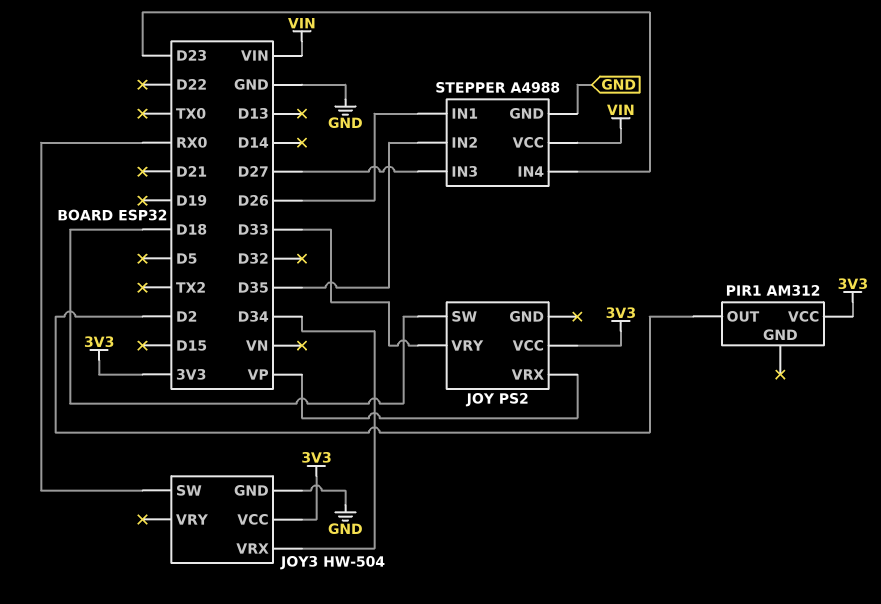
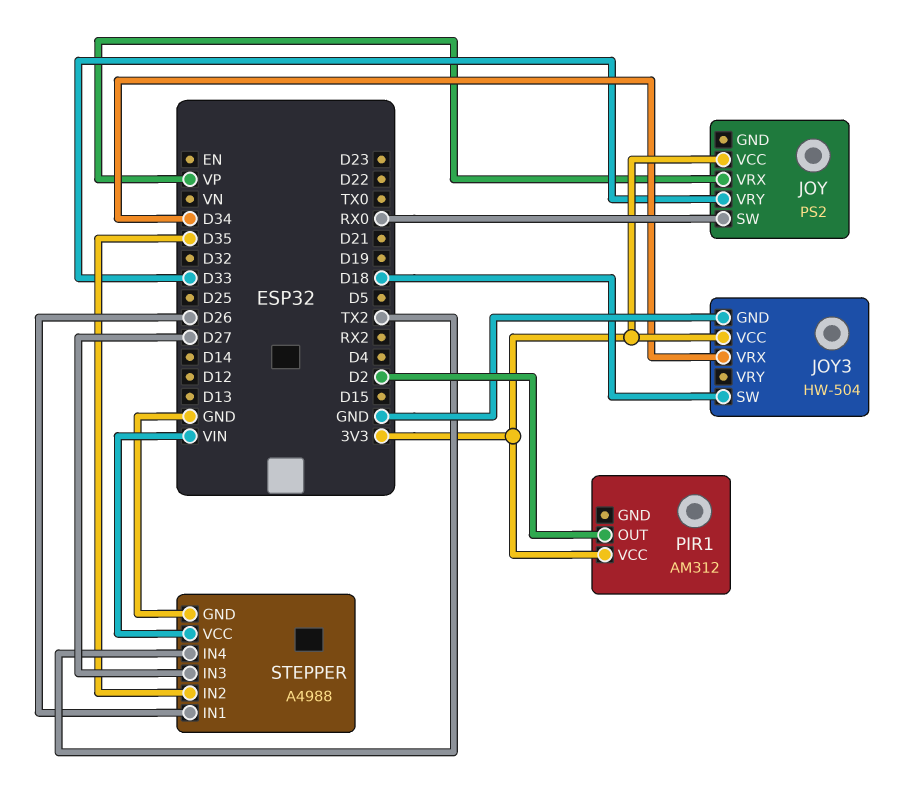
JOY pin SW: D18 -> RX0
JOY3 pin SW: RX0 -> D18
STEPPER pin IN4: D23 -> TX2

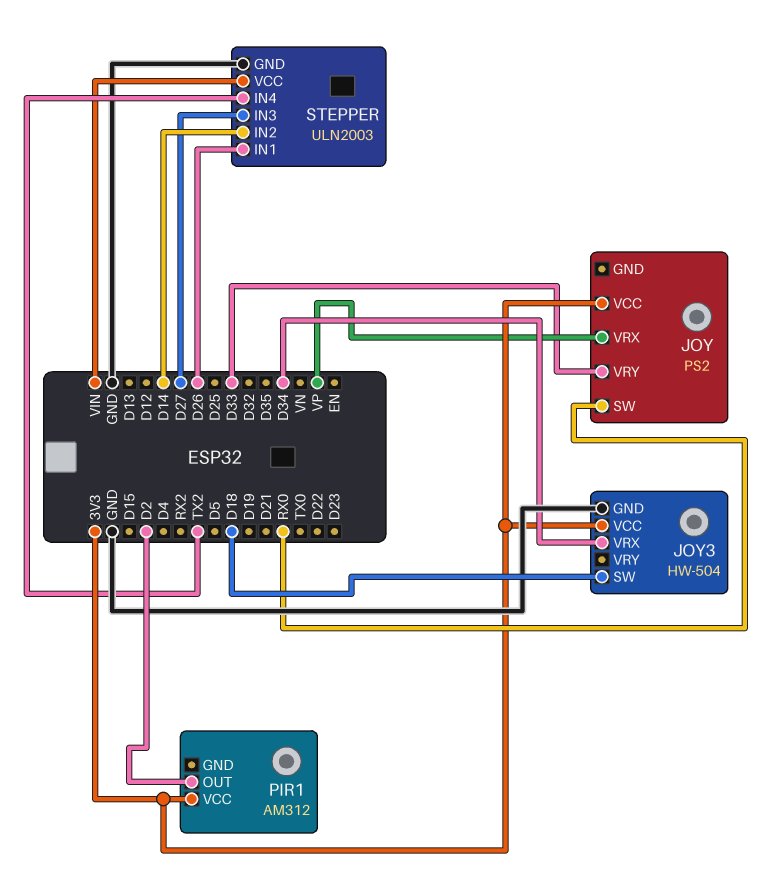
STEPPER: A4988 -> ULN2003
STEPPER pin IN2: D35 -> D14

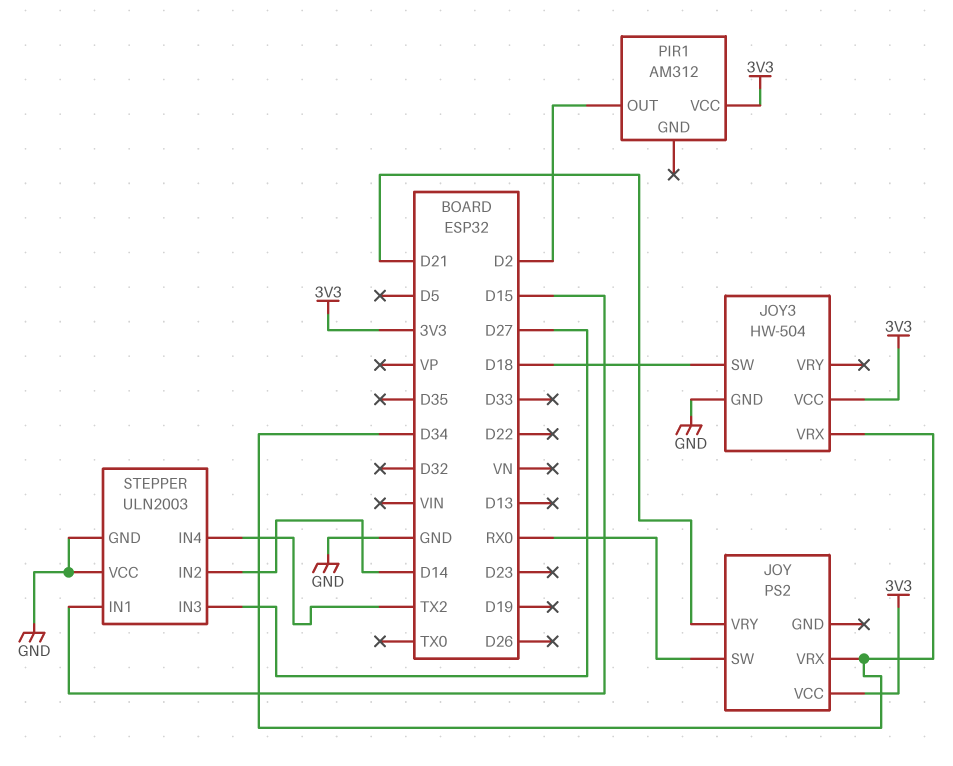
JOY pin VRX: VP -> D34
JOY pin VRY: D33 -> D21
STEPPER pin IN1: D26 -> D15
STEPPER pin VCC: VIN -> GND

